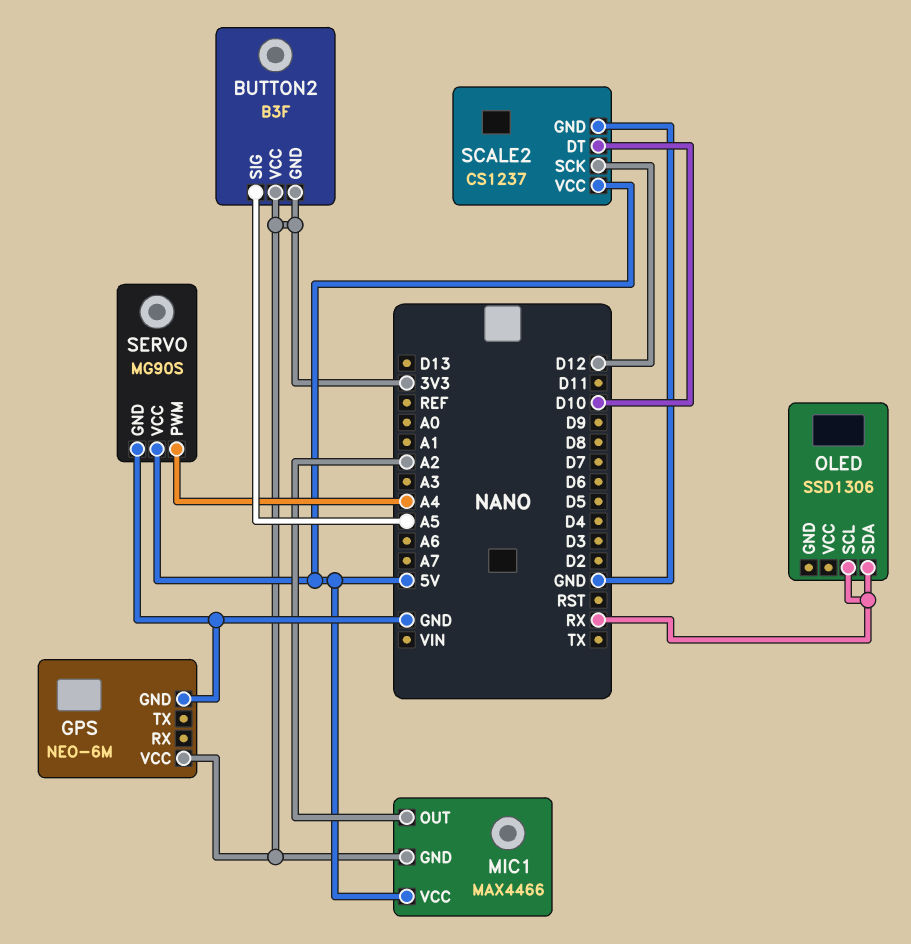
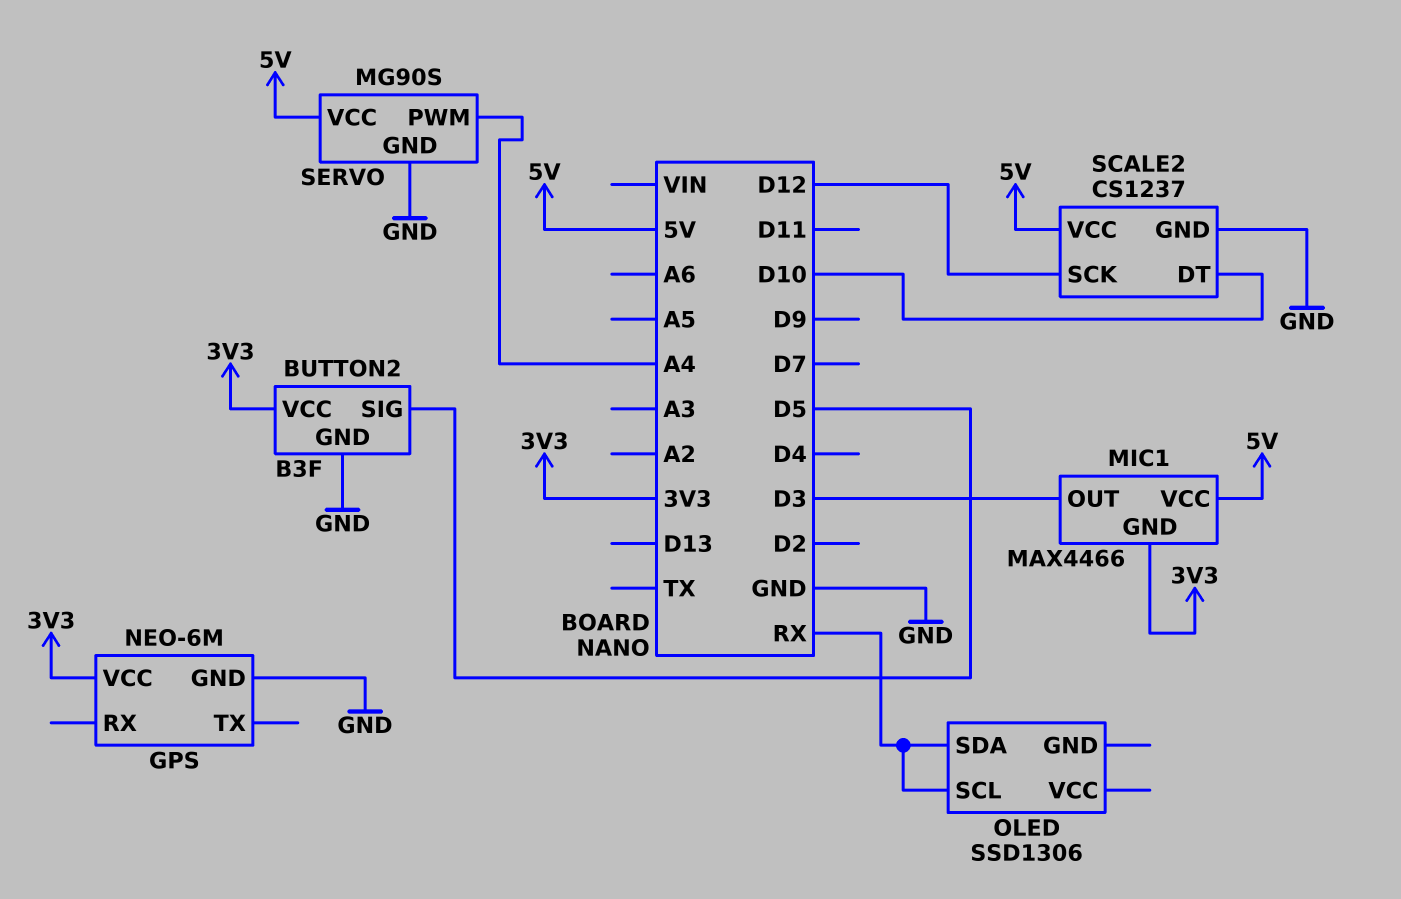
BUTTON2 pin GND: 3V3 -> GND
BUTTON2 pin SIG: A5 -> D5
MIC1 pin OUT: A2 -> D3

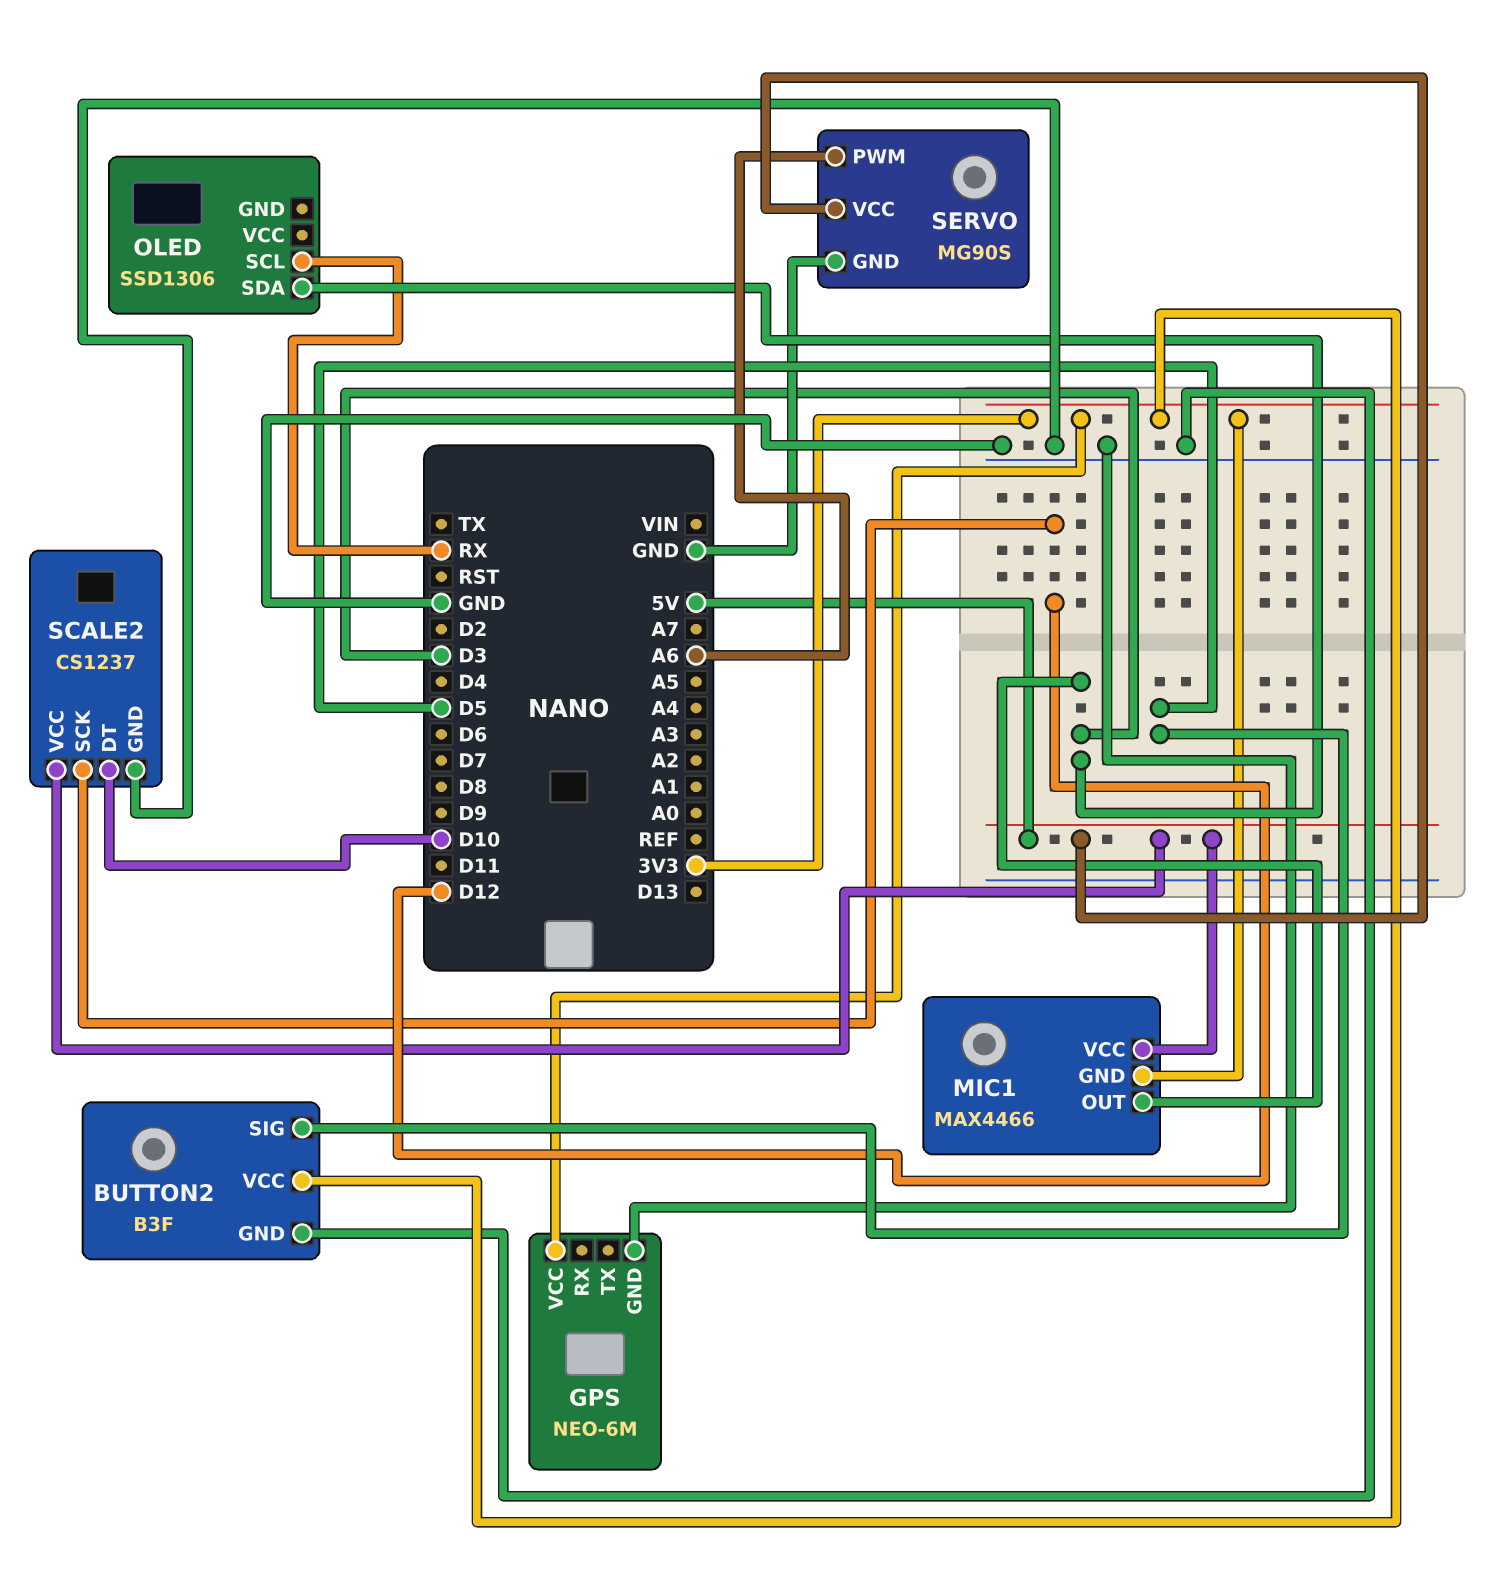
OLED pin SDA: RX -> D3
SERVO pin PWM: A4 -> A6

